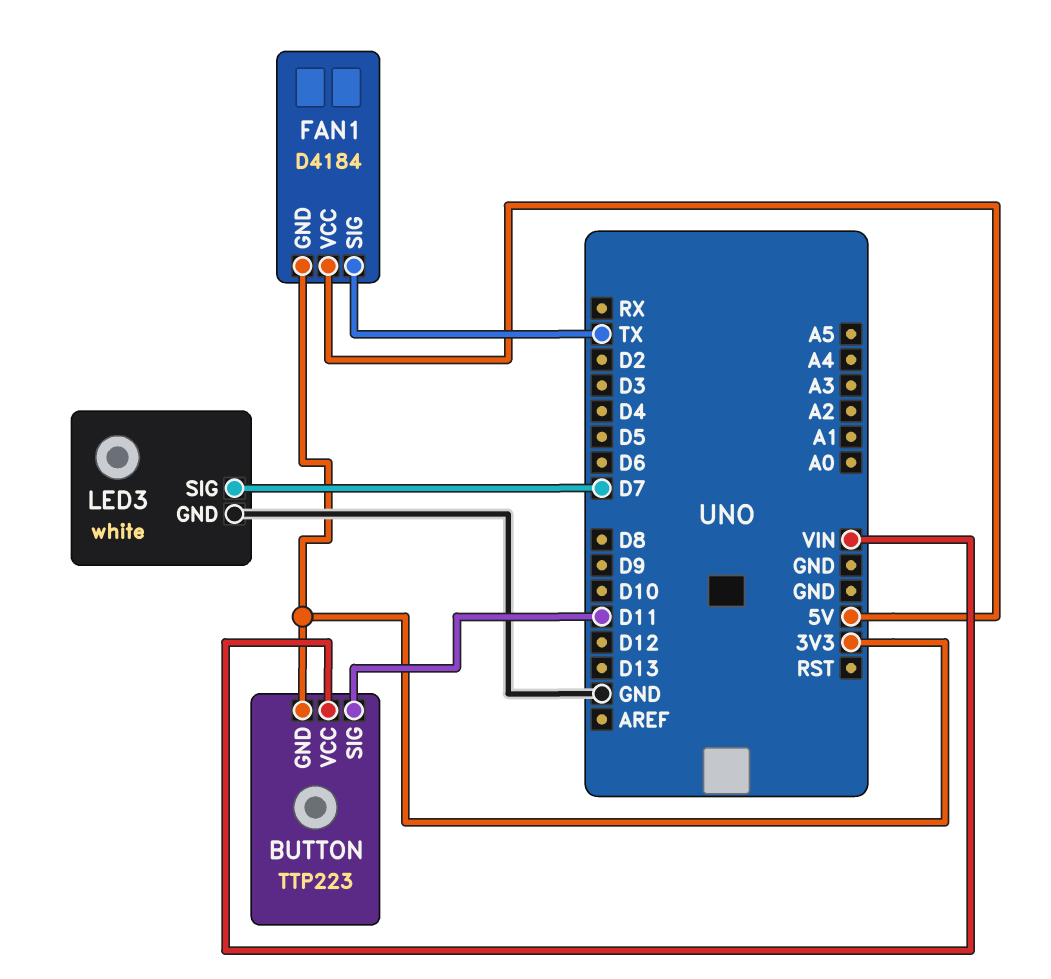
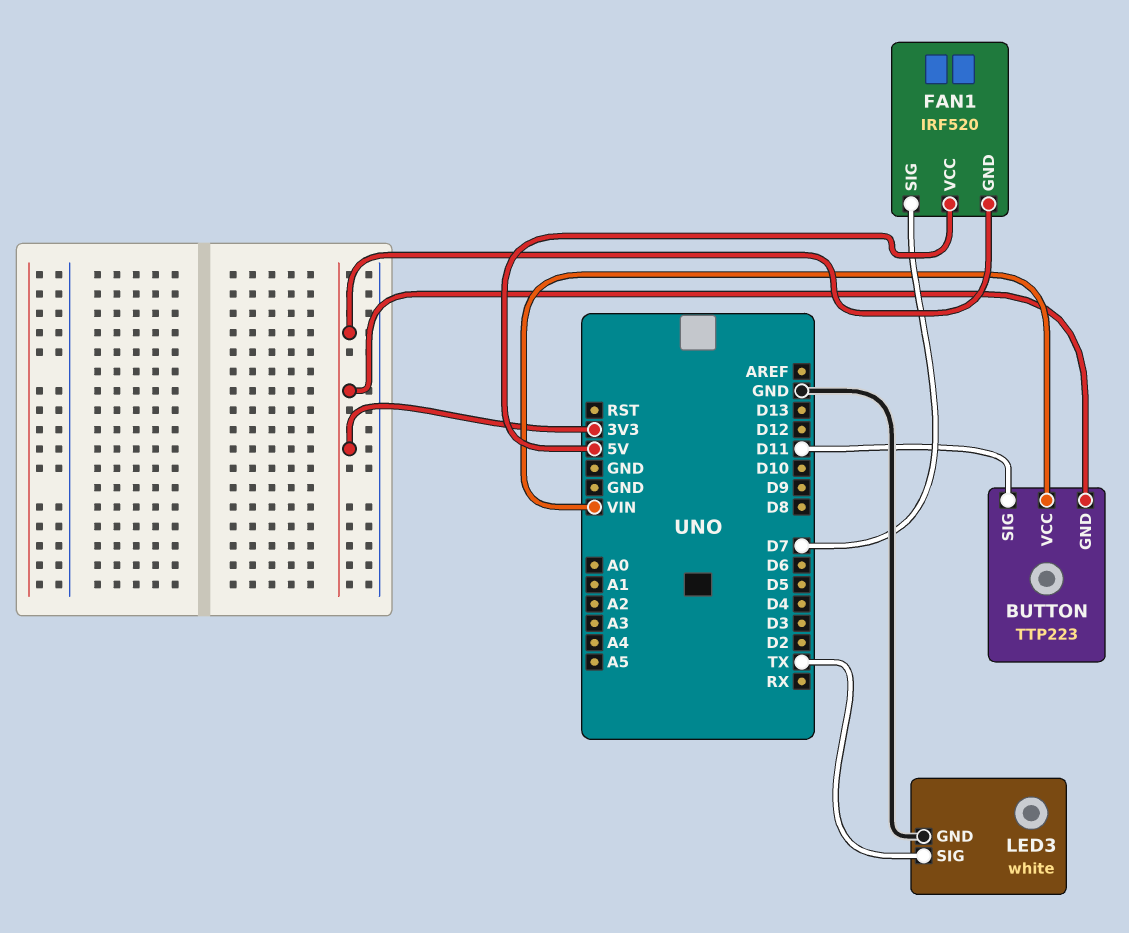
FAN1: D4184 -> IRF520
FAN1 pin SIG: TX -> D7
LED3 pin SIG: D7 -> TX

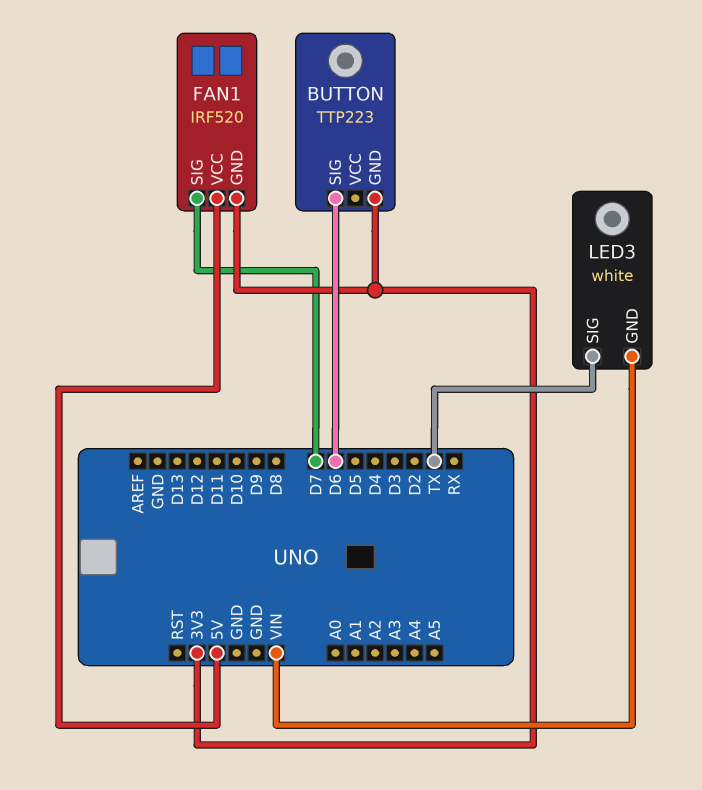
BUTTON pin SIG: D11 -> D6
BUTTON pin VCC: VIN -> none
LED3 pin GND: GND -> VIN

